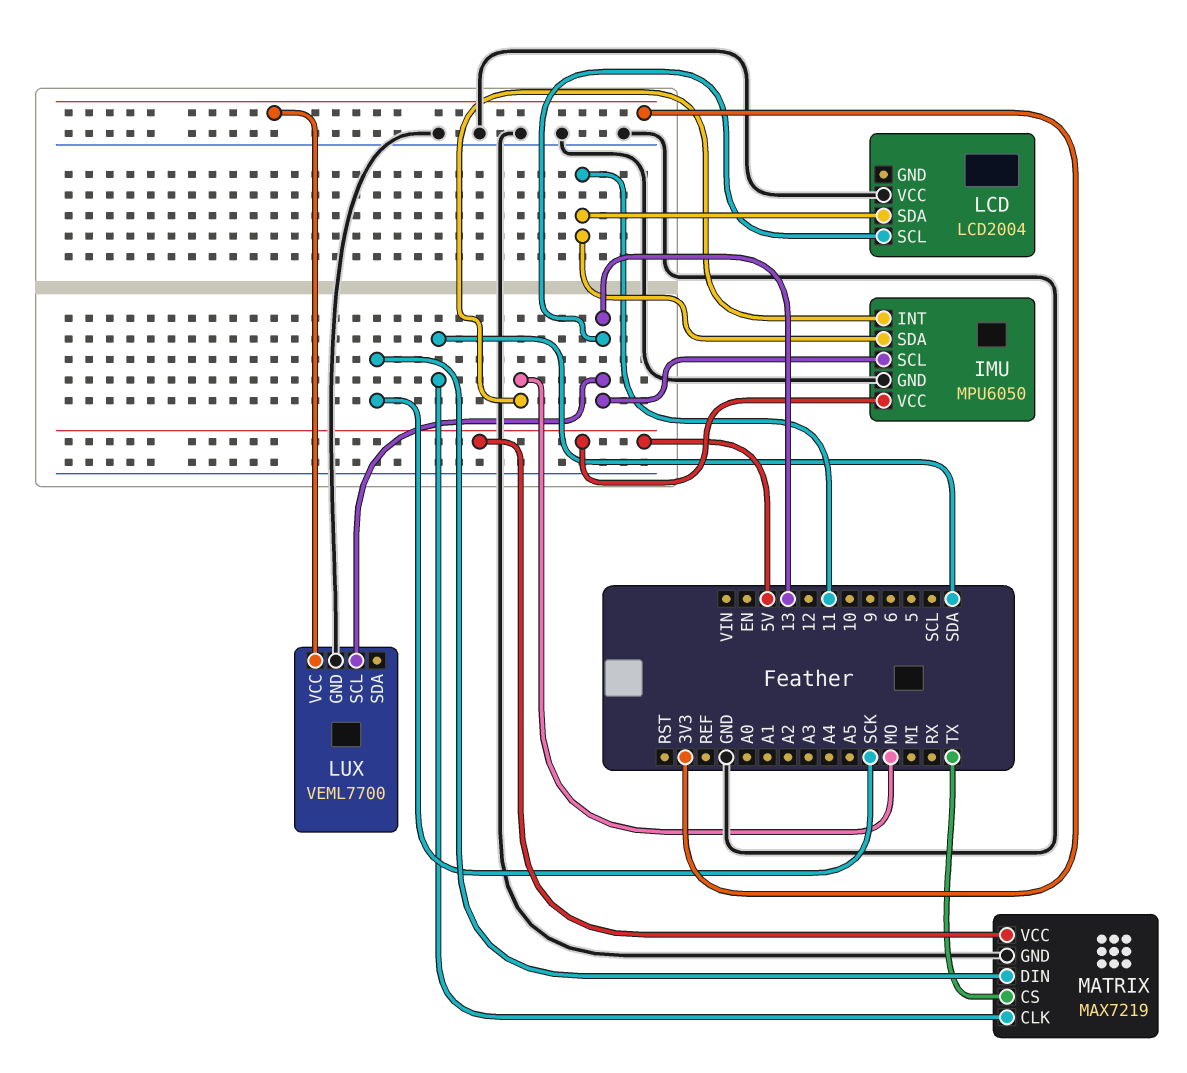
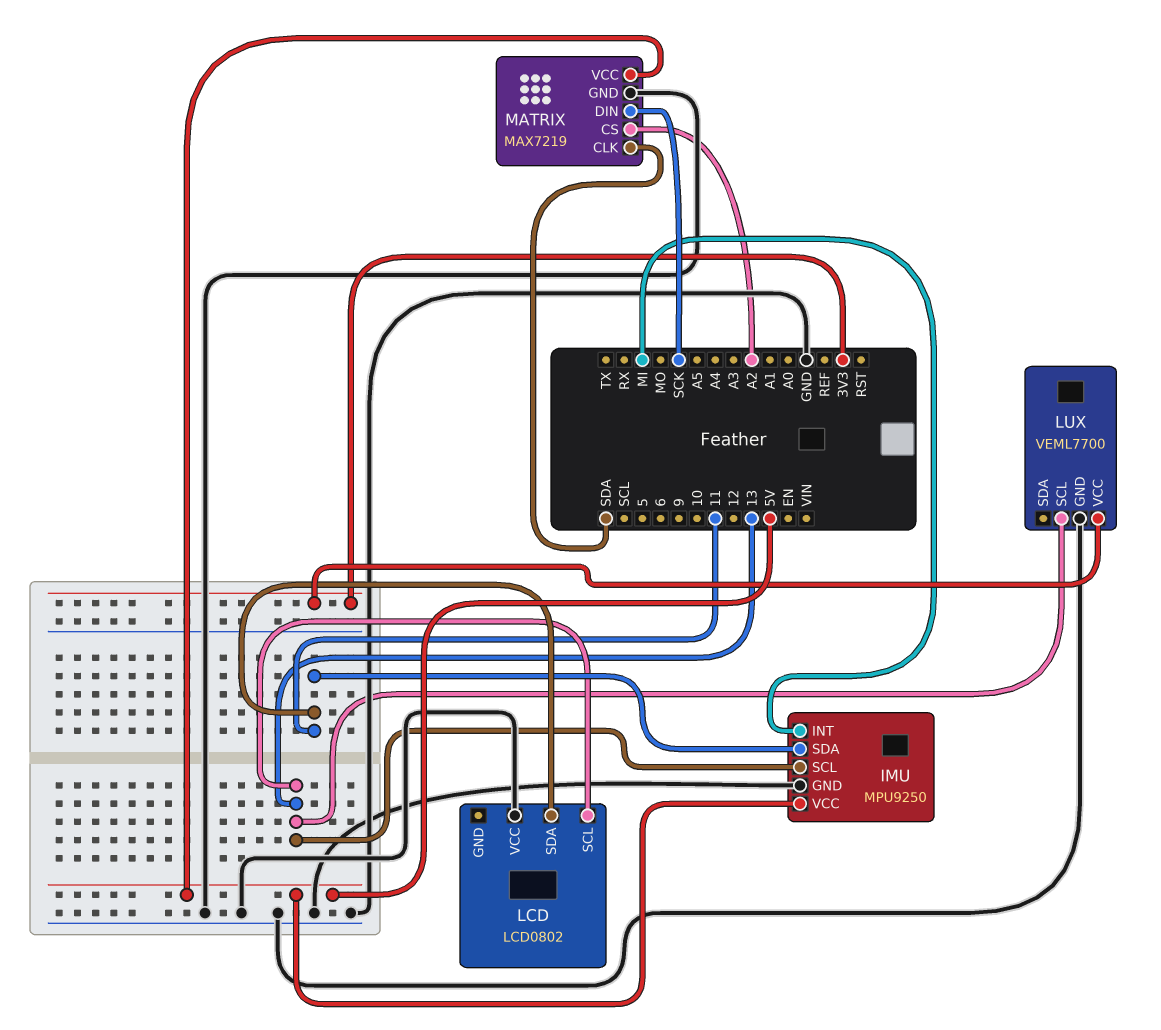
IMU: MPU6050 -> MPU9250
IMU pin INT: MO -> MI
LCD: LCD2004 -> LCD0802
MATRIX pin CS: TX -> A2

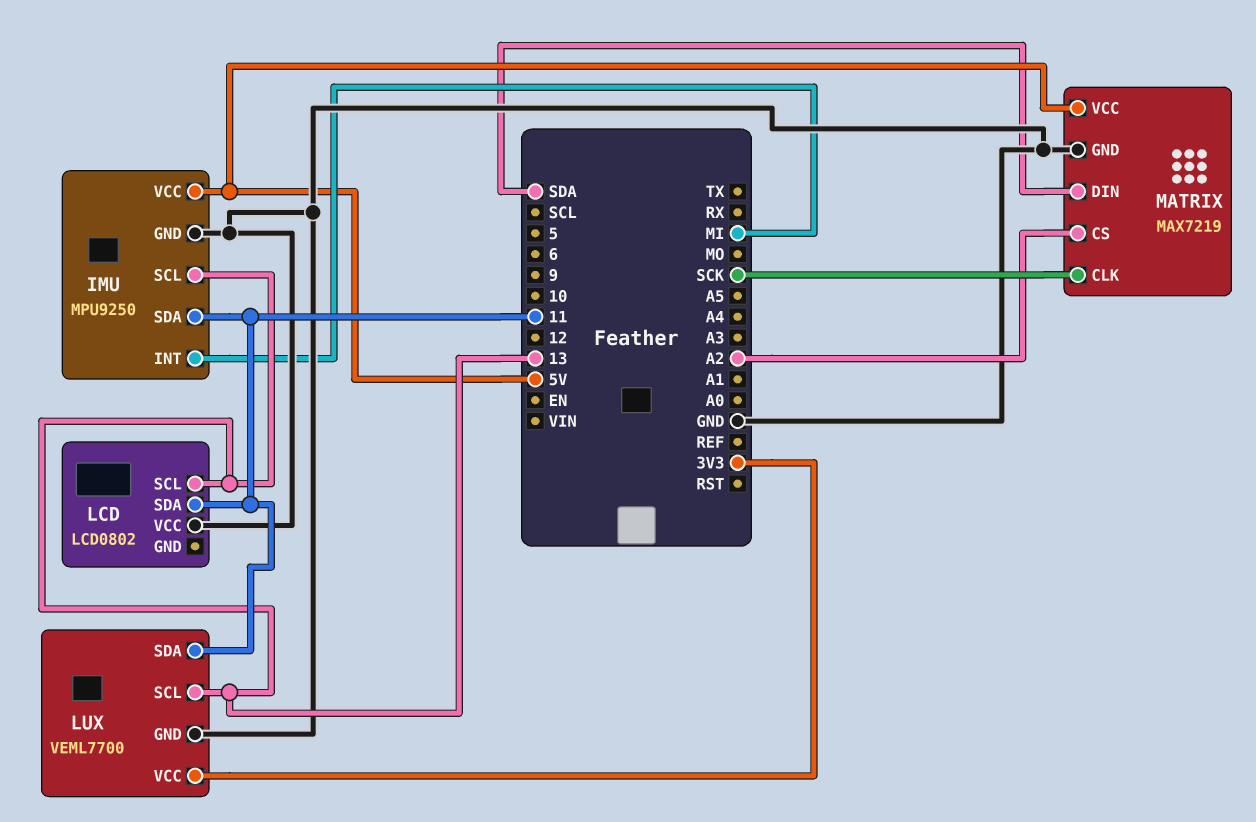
LUX pin SDA: none -> 11
MATRIX pin CLK: SDA -> SCK
MATRIX pin DIN: SCK -> SDA

